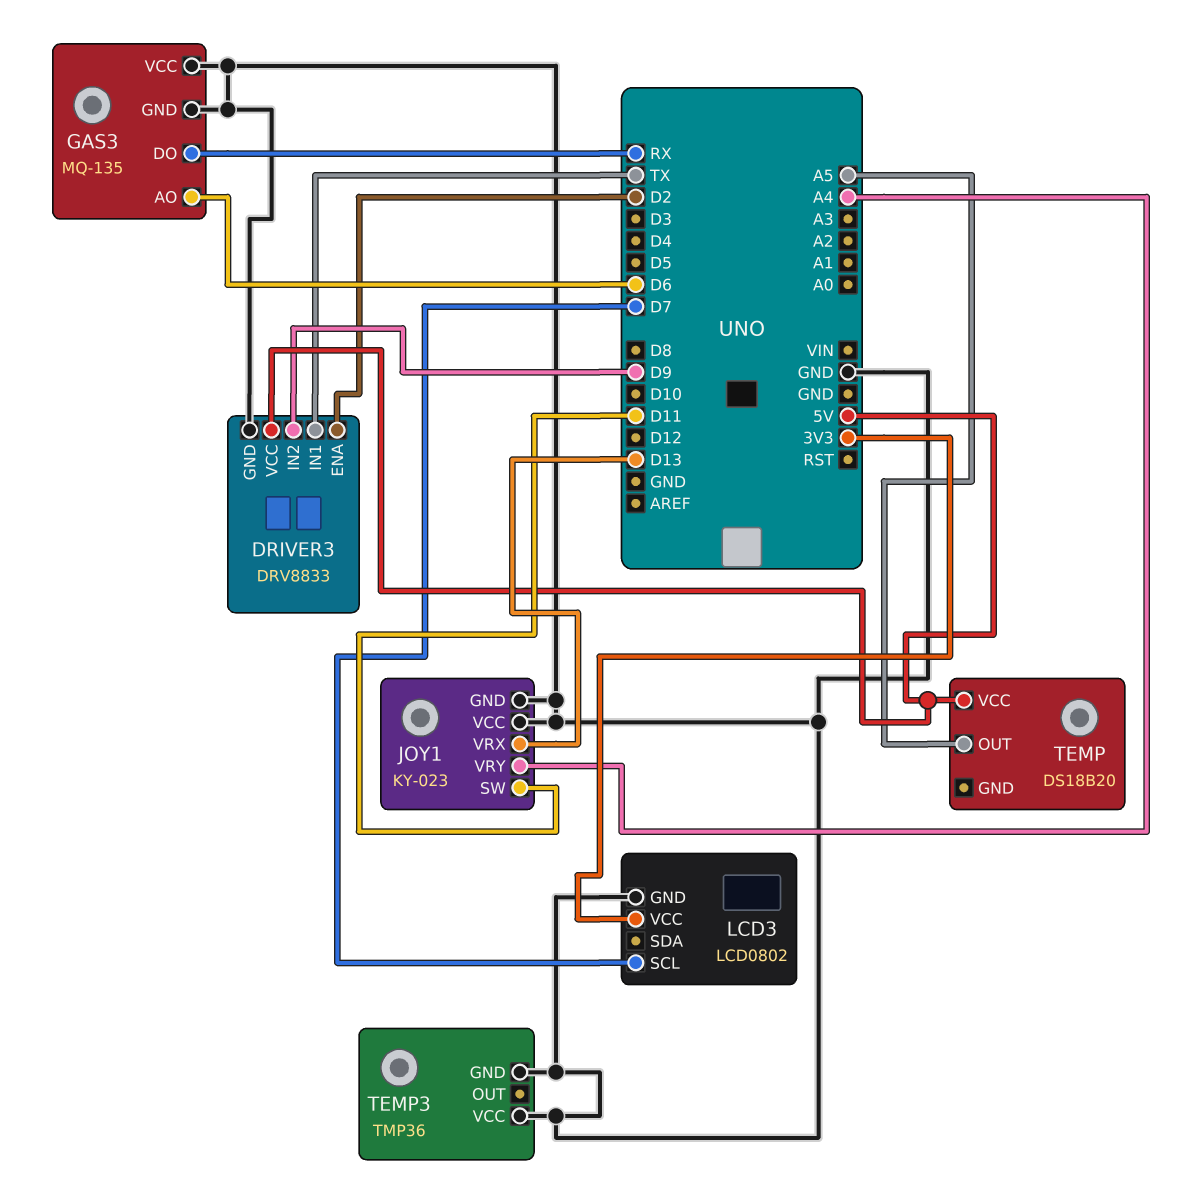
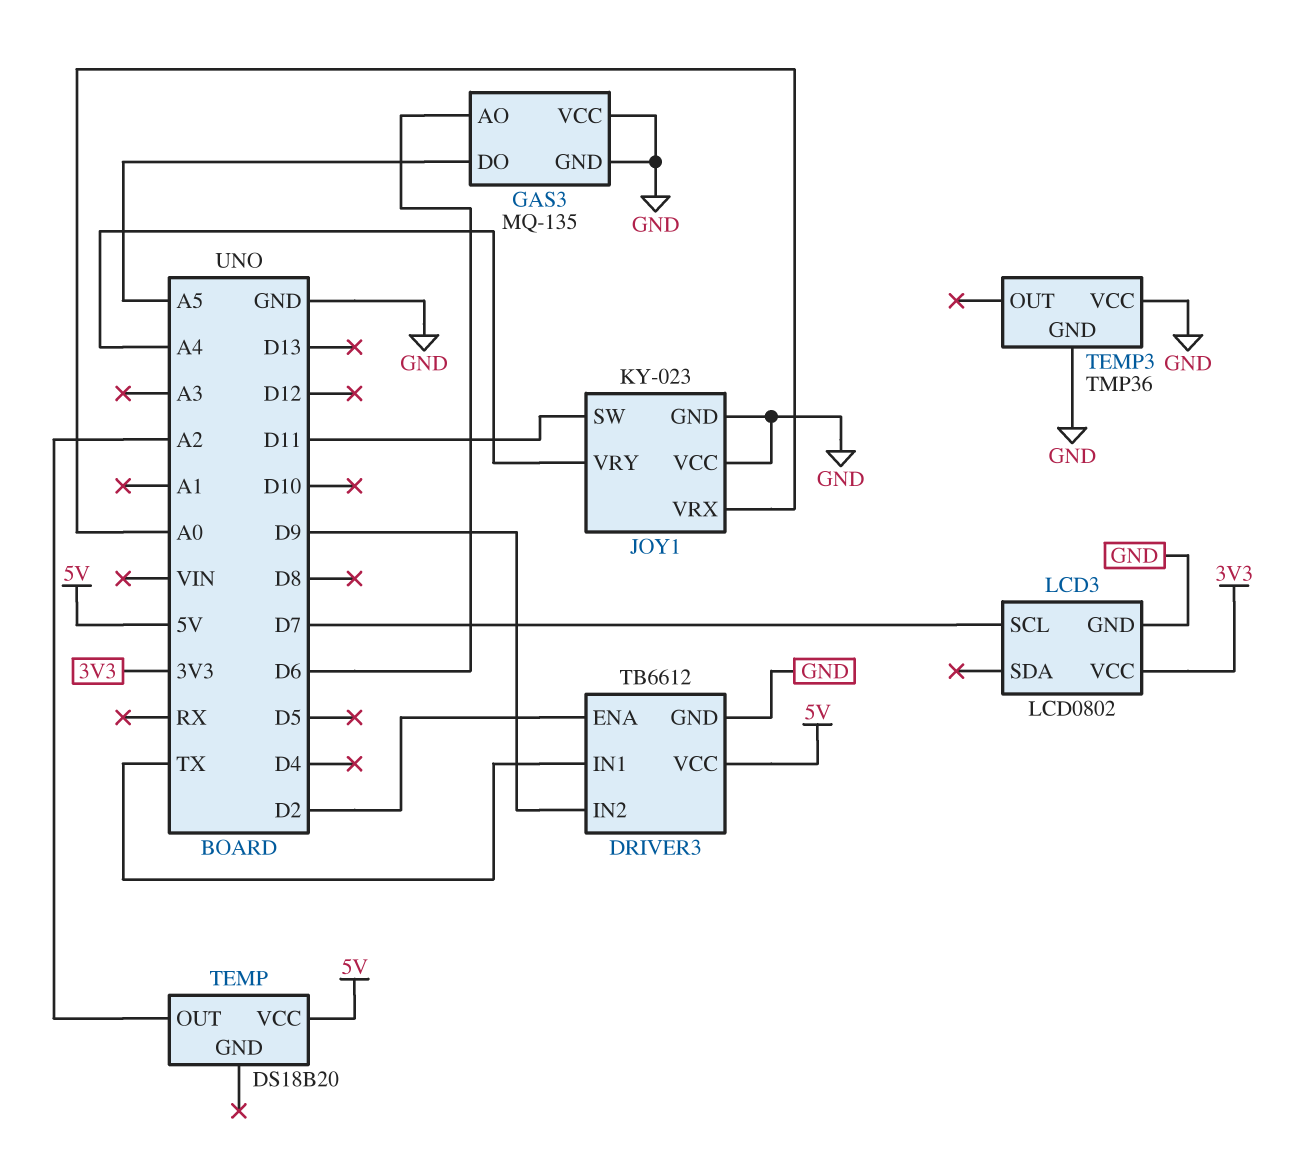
DRIVER3: DRV8833 -> TB6612
GAS3 pin DO: RX -> A5
JOY1 pin VRX: D13 -> A0
TEMP pin OUT: A5 -> A2

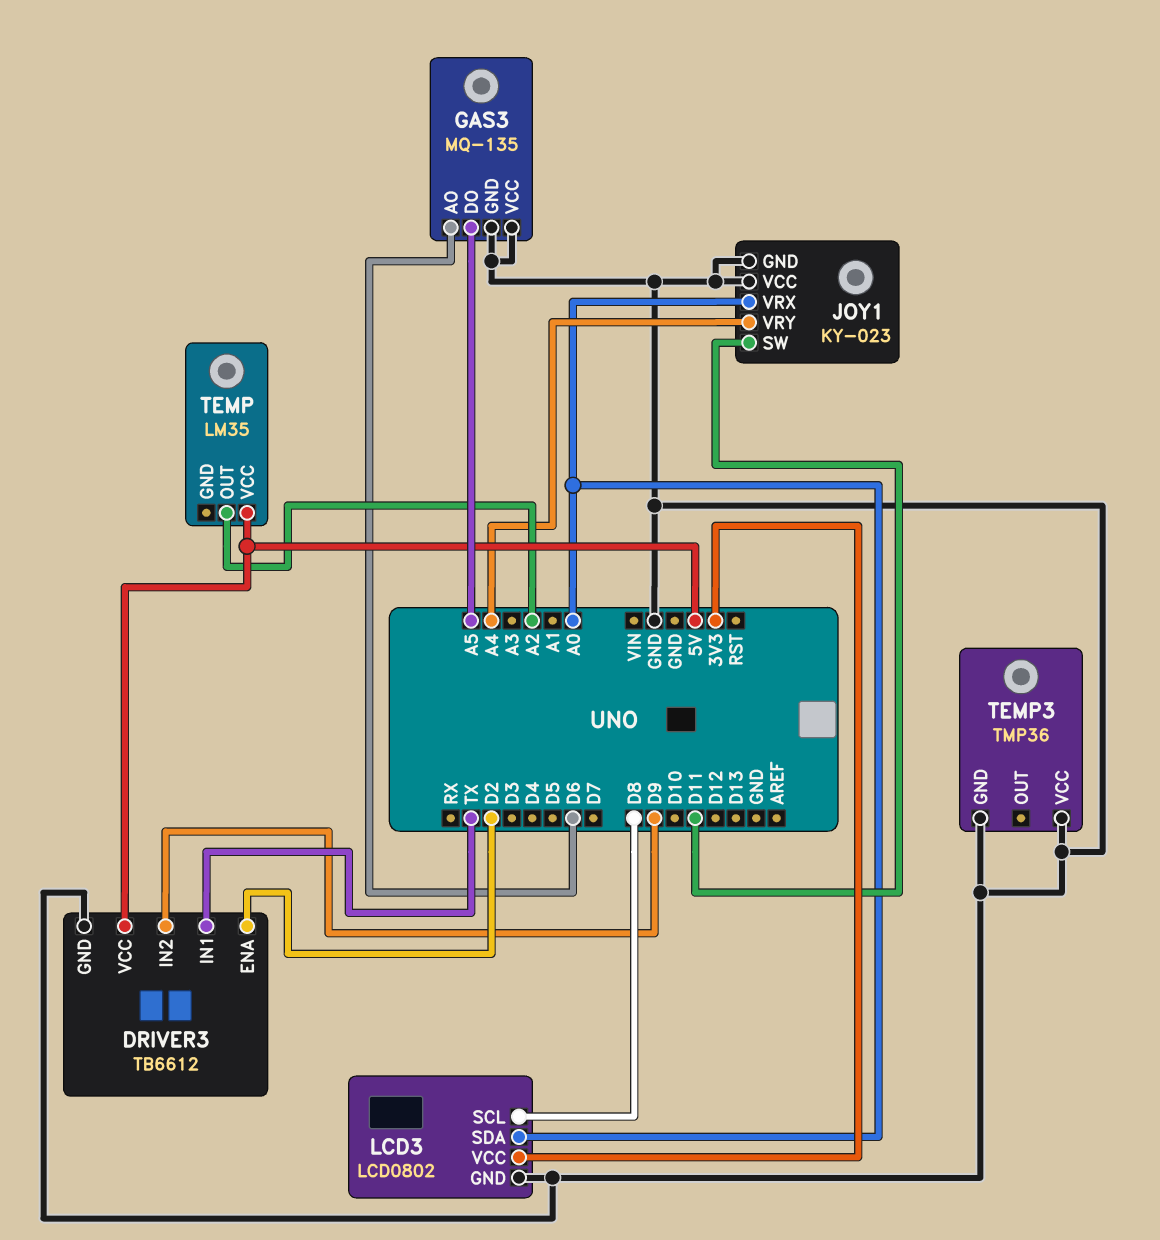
LCD3 pin SCL: D7 -> D8
LCD3 pin SDA: none -> A0
TEMP: DS18B20 -> LM35

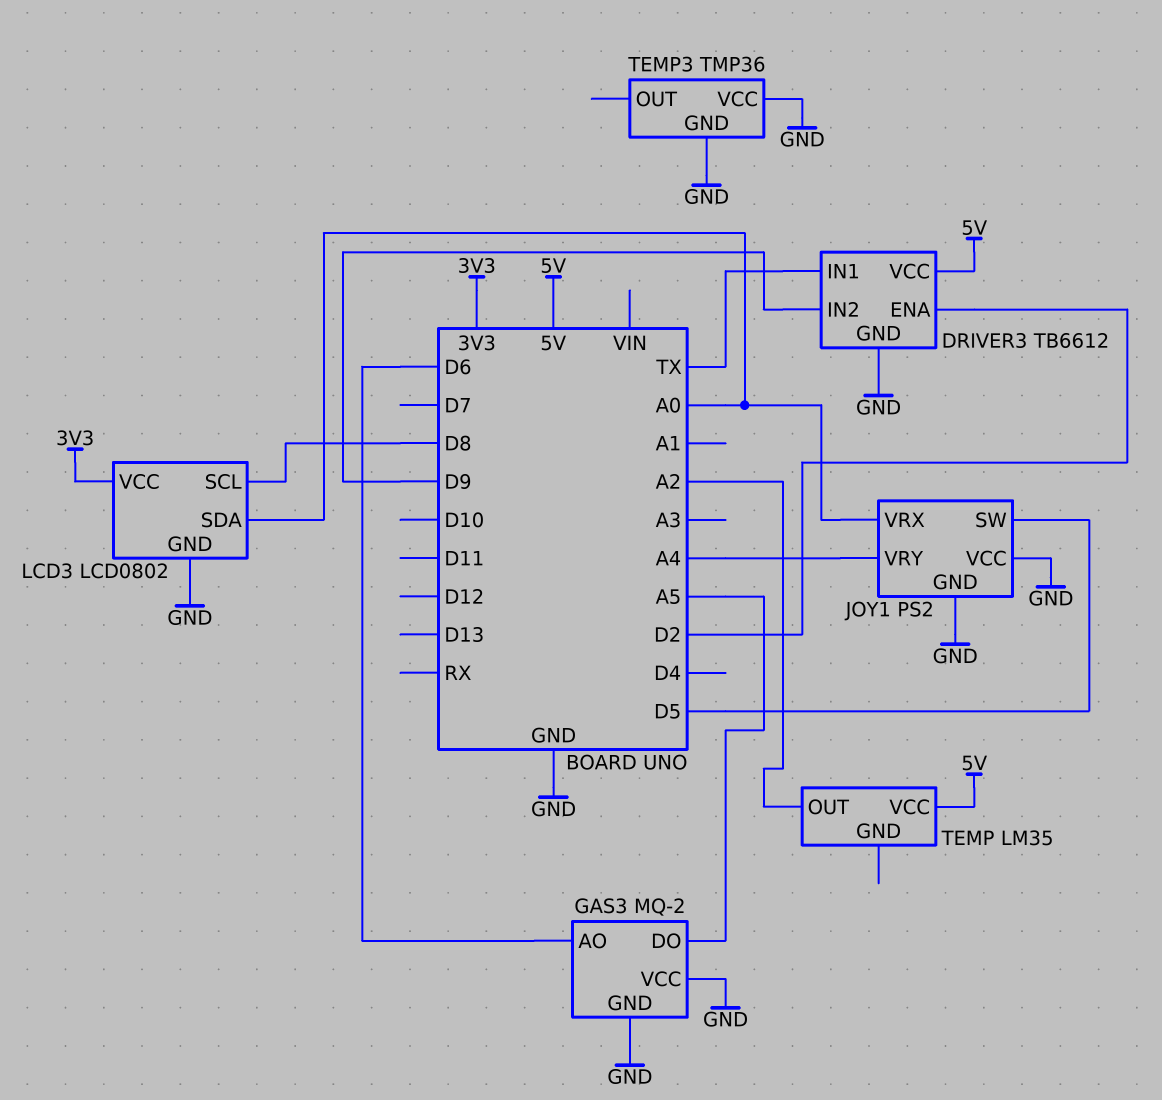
GAS3: MQ-135 -> MQ-2
JOY1: KY-023 -> PS2
JOY1 pin SW: D11 -> D5

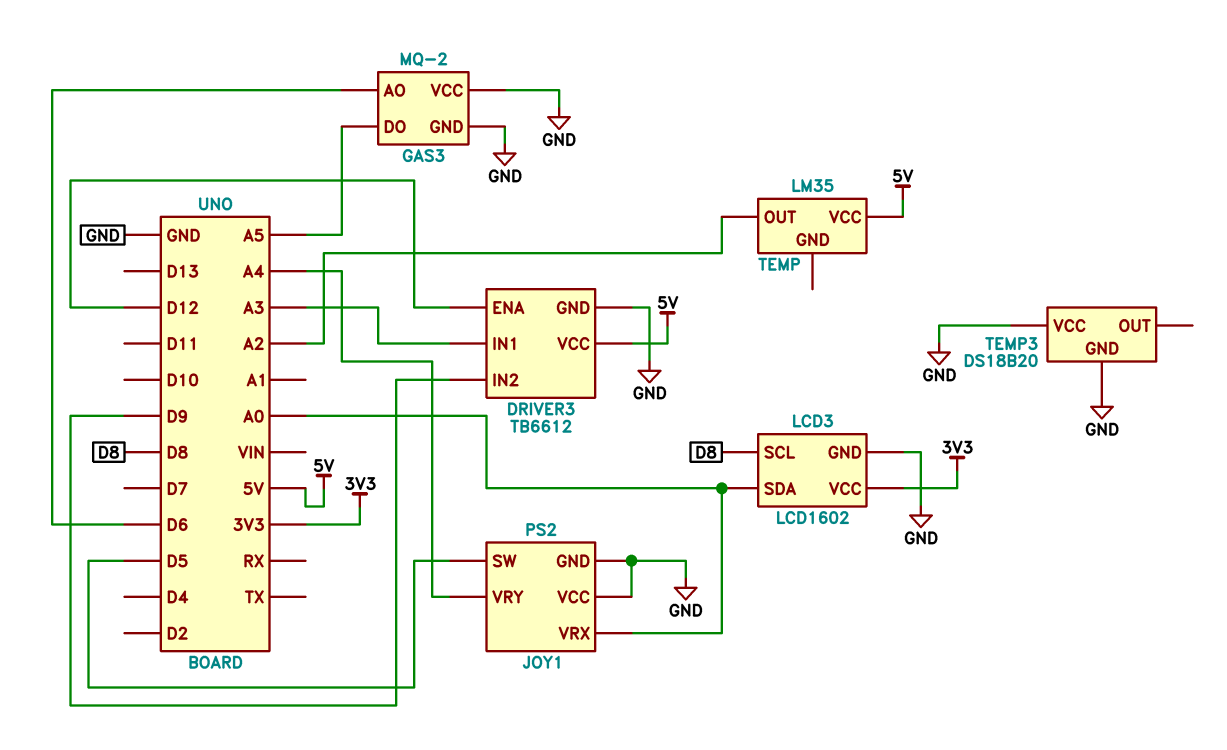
DRIVER3 pin ENA: D2 -> D12
DRIVER3 pin IN1: TX -> A3
LCD3: LCD0802 -> LCD1602
TEMP3: TMP36 -> DS18B20

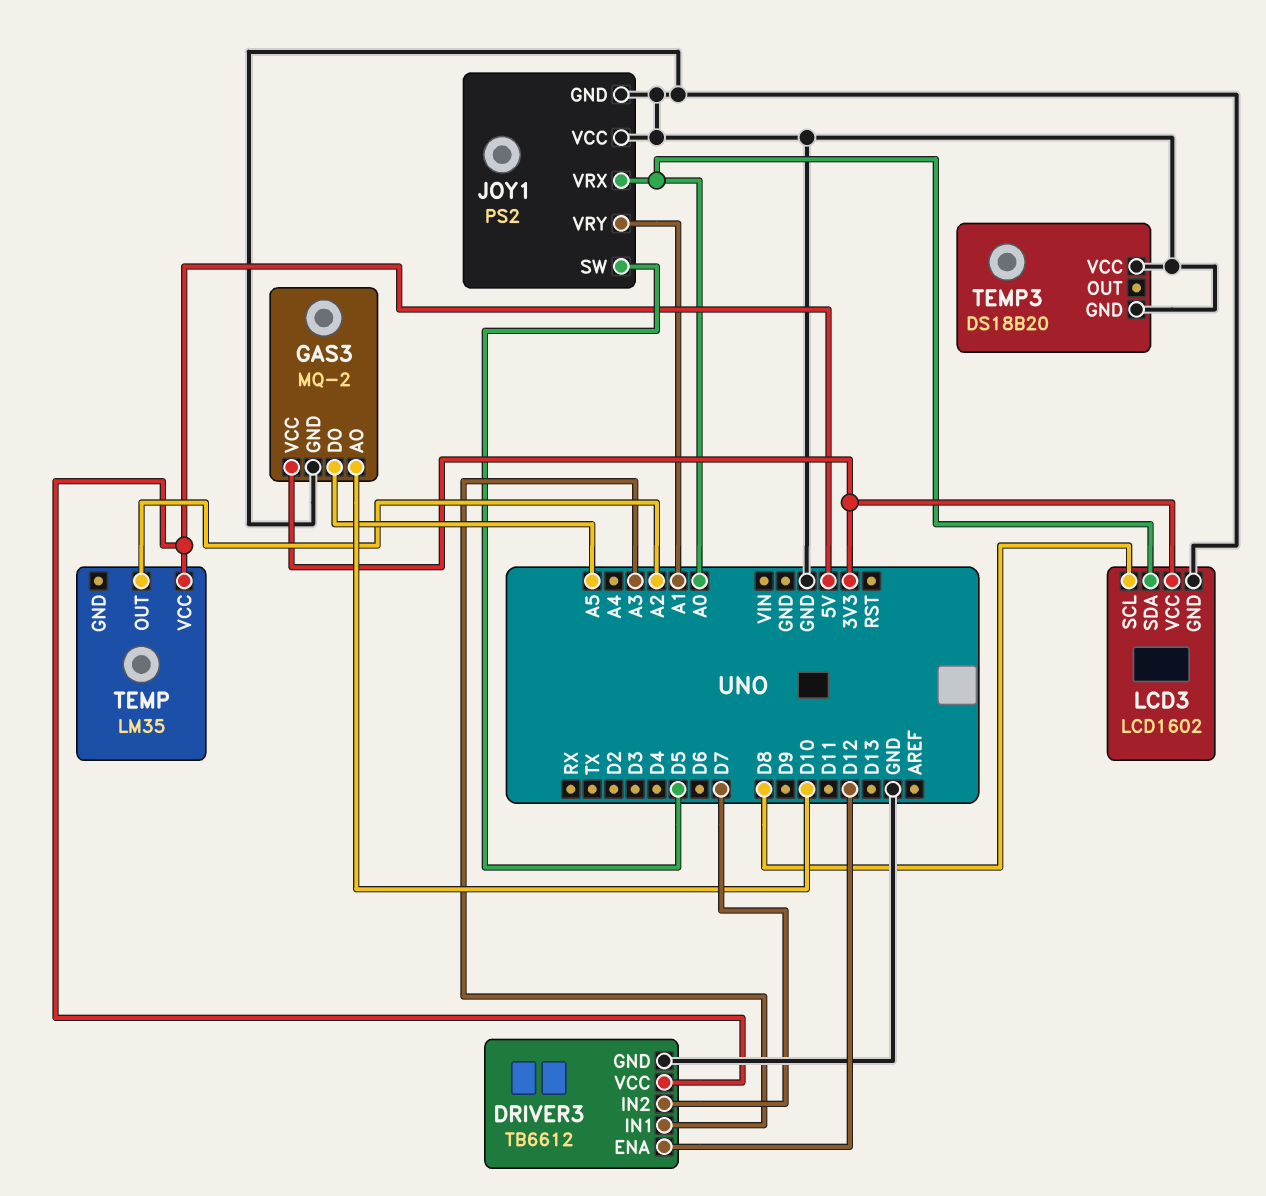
DRIVER3 pin IN2: D9 -> D7
GAS3 pin AO: D6 -> D10
GAS3 pin VCC: GND -> 3V3
JOY1 pin VRY: A4 -> A1

